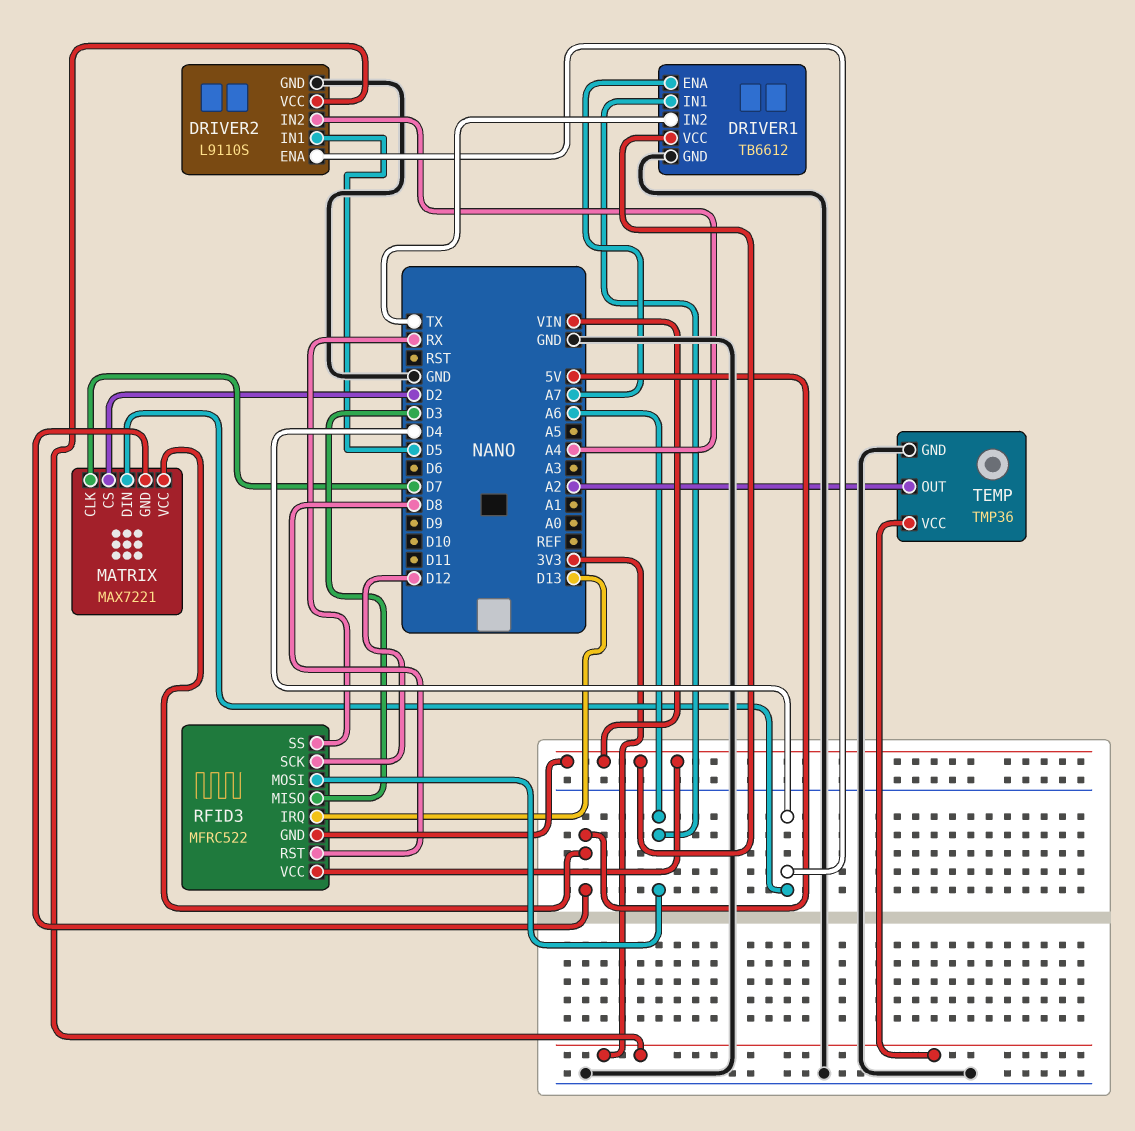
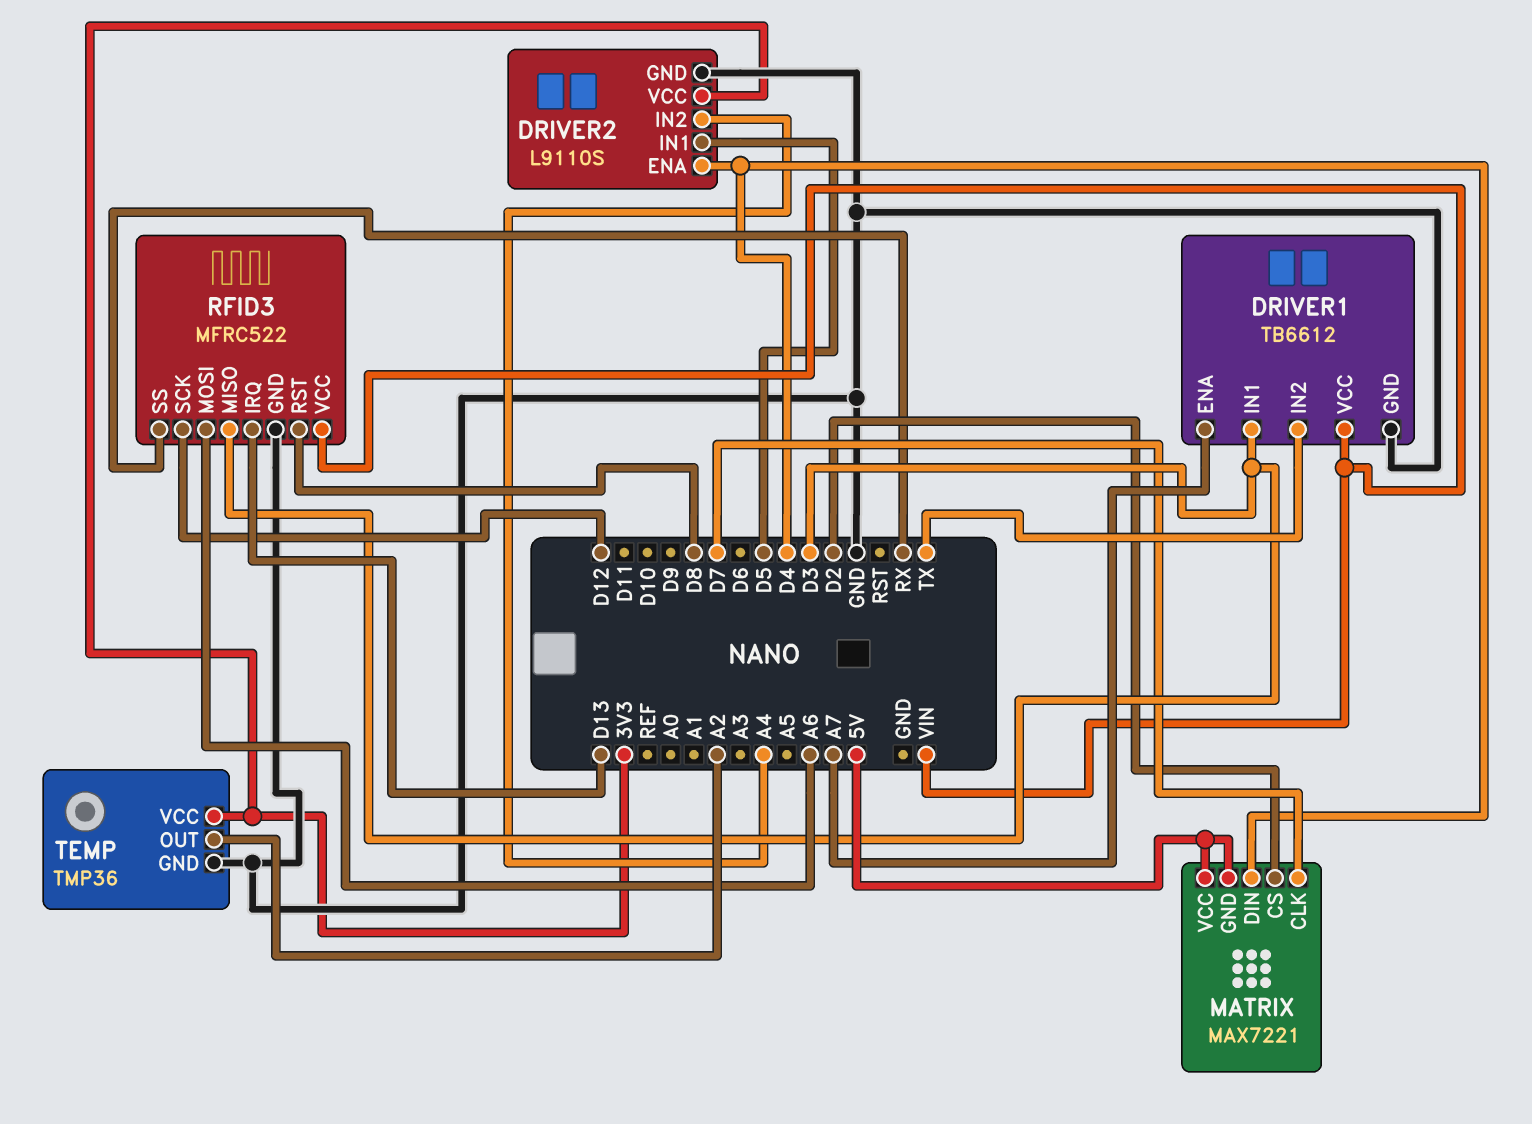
DRIVER1 pin IN1: A6 -> D3
RFID3 pin GND: VIN -> GND

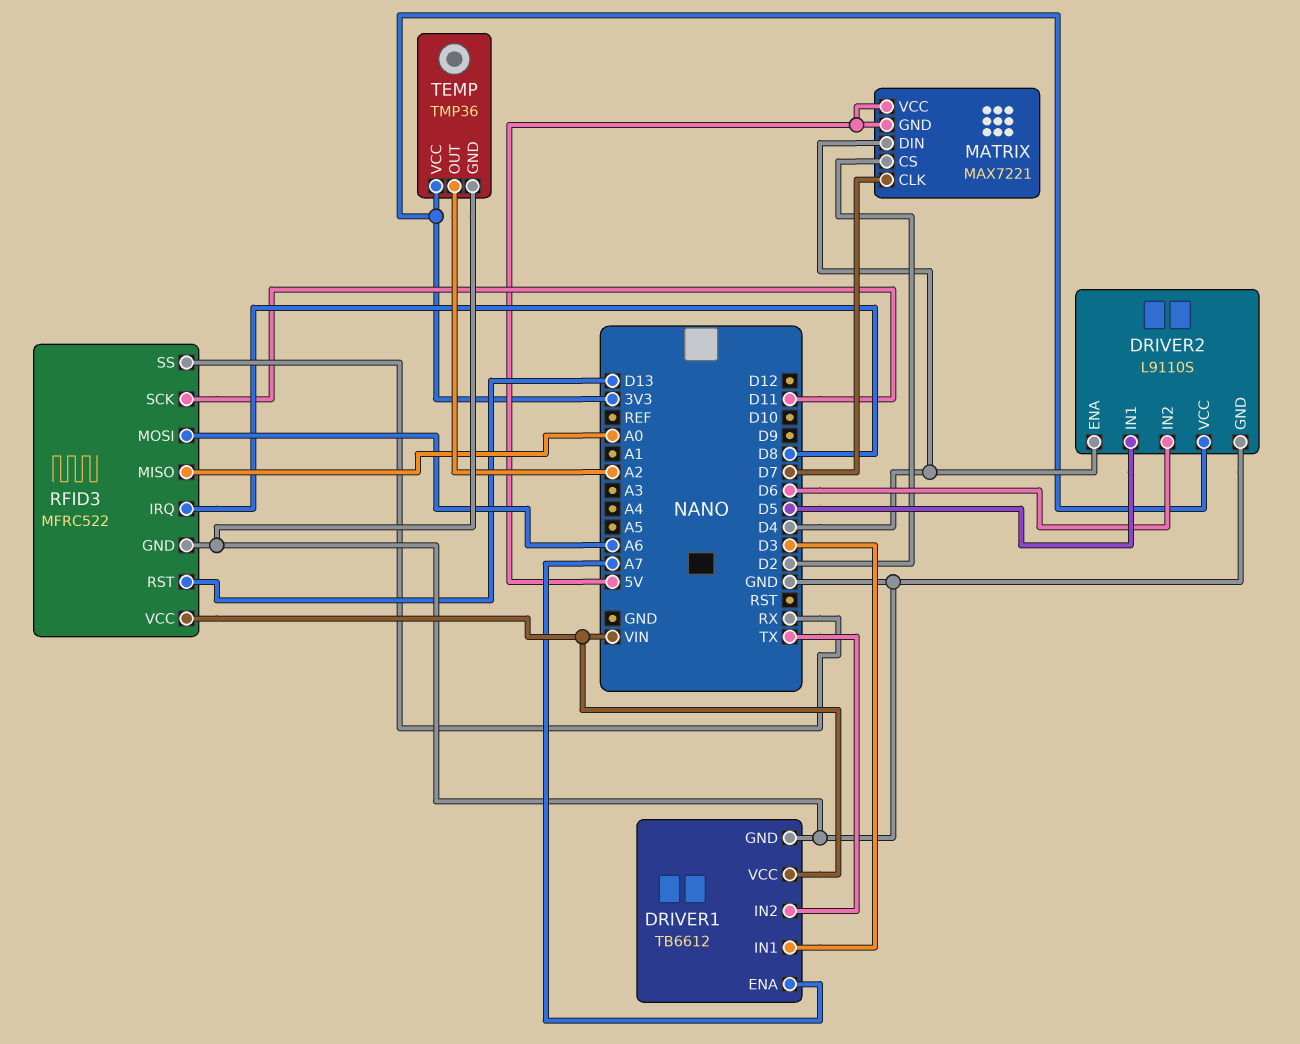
DRIVER2 pin IN2: A4 -> D6
RFID3 pin IRQ: D13 -> D8
RFID3 pin MISO: D3 -> A0
RFID3 pin RST: D8 -> D13
RFID3 pin SCK: D12 -> D11

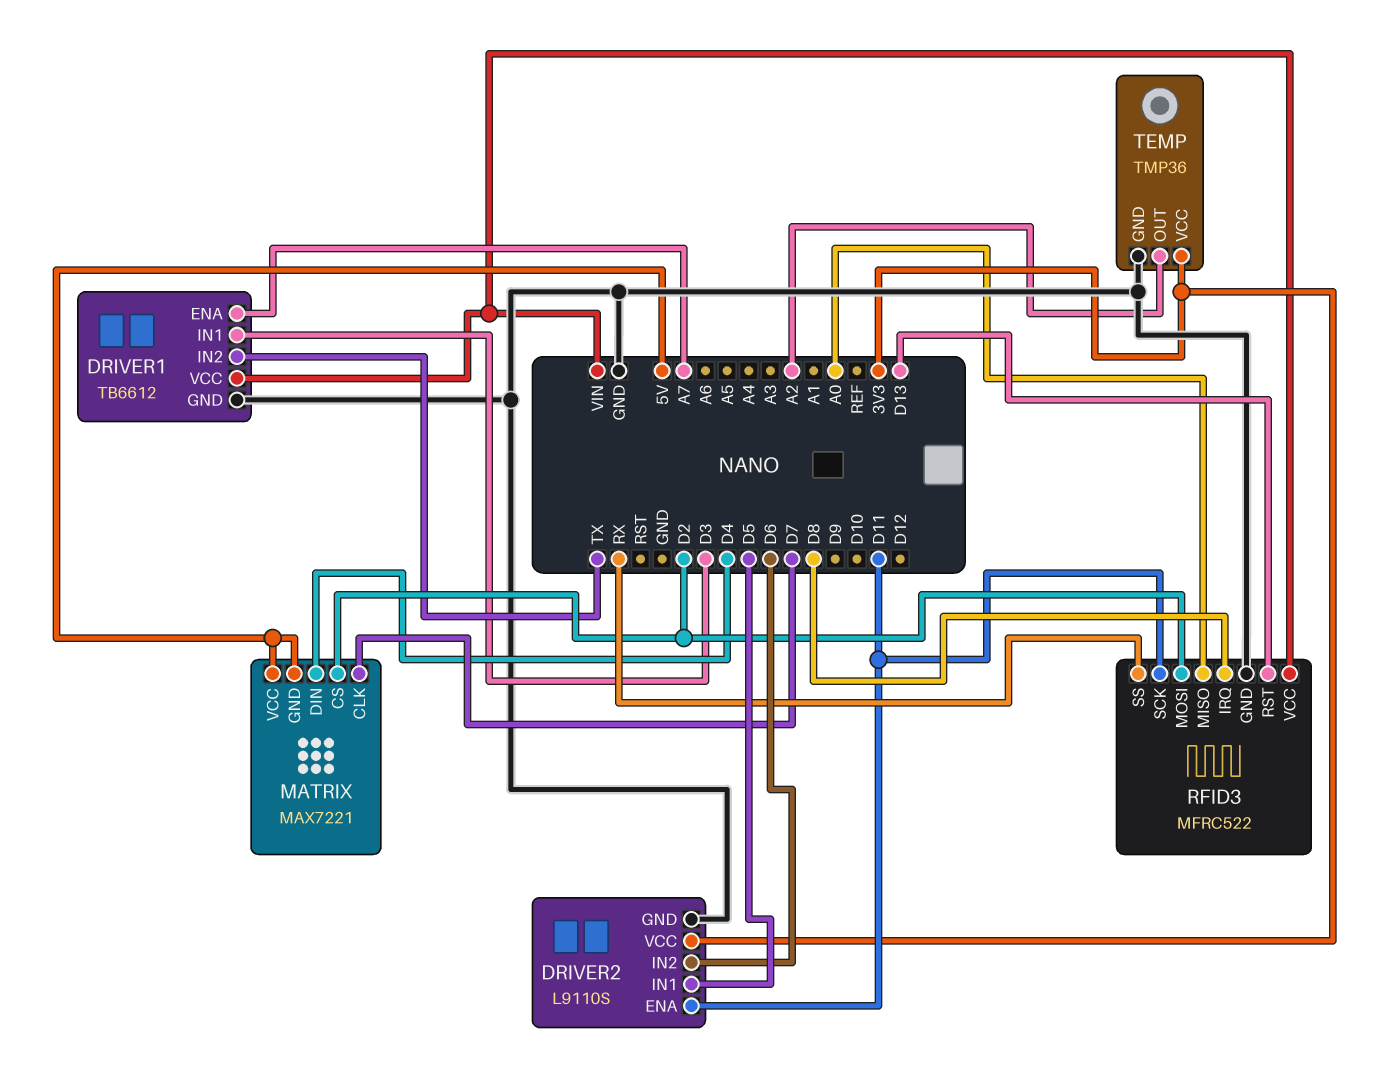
DRIVER2 pin ENA: D4 -> D11
RFID3 pin MOSI: A6 -> D2

